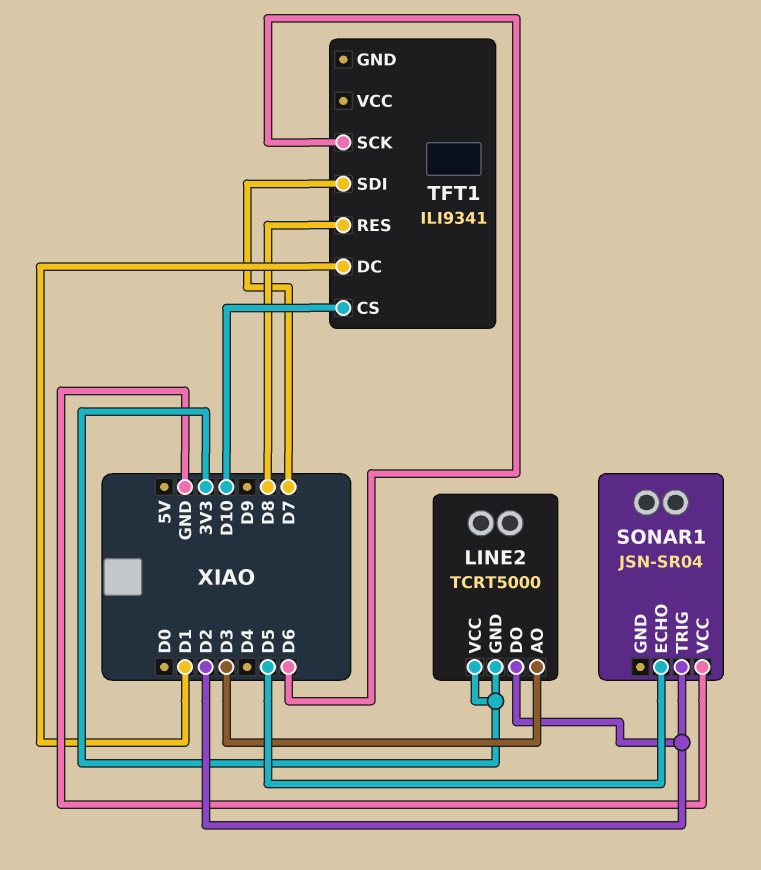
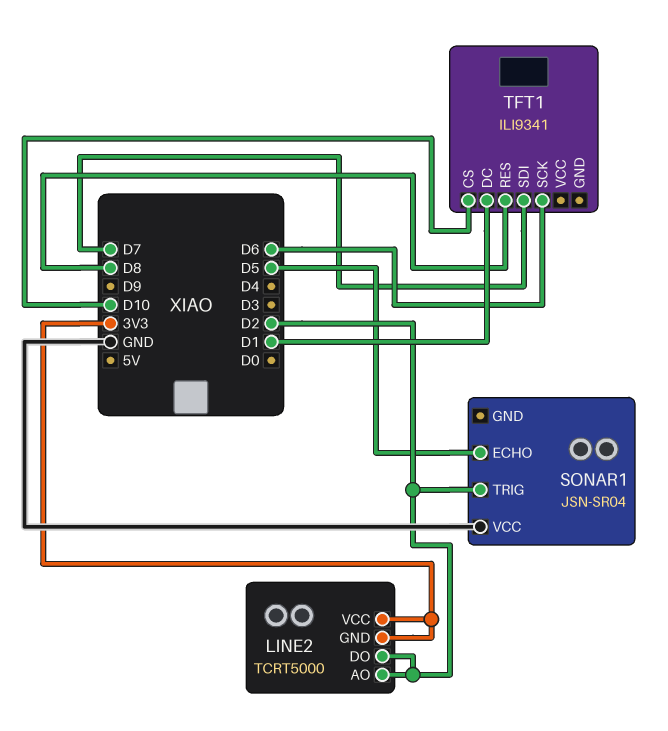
LINE2 pin AO: D3 -> D2

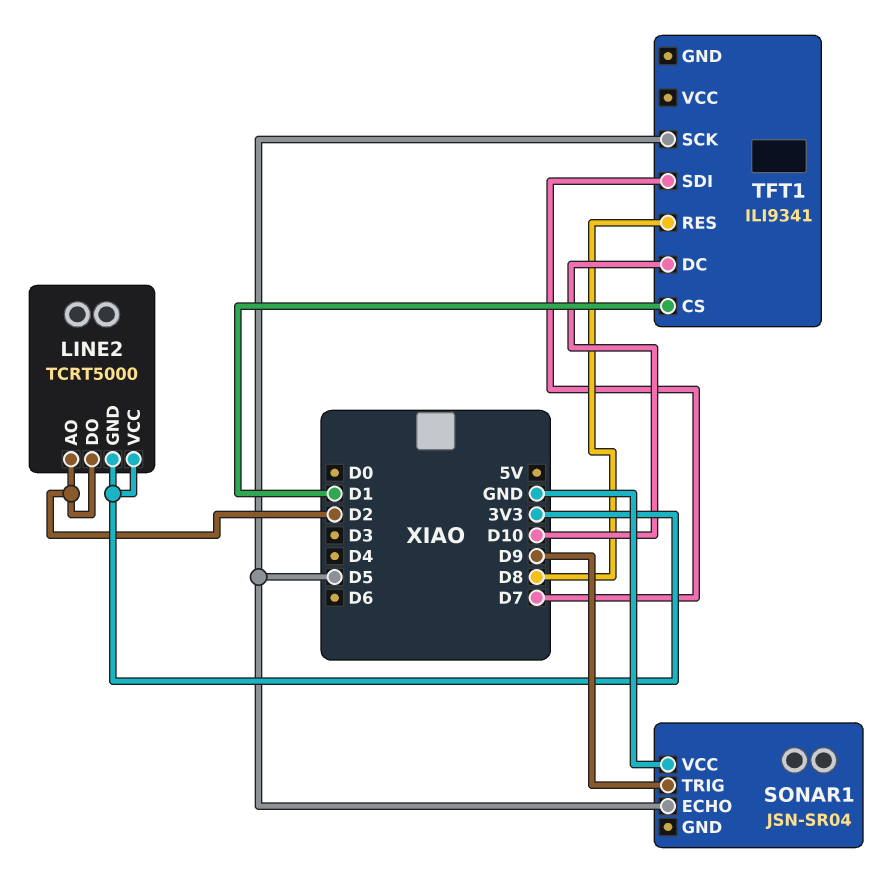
SONAR1 pin TRIG: D2 -> D9
TFT1 pin CS: D10 -> D1
TFT1 pin DC: D1 -> D10
TFT1 pin SCK: D6 -> D5

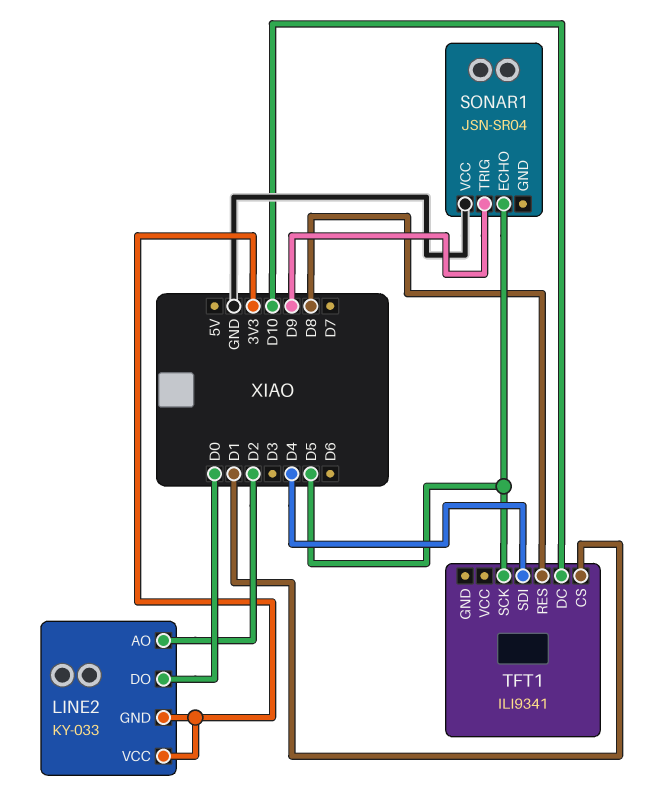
LINE2: TCRT5000 -> KY-033
LINE2 pin DO: D2 -> D0
TFT1 pin SDI: D7 -> D4

